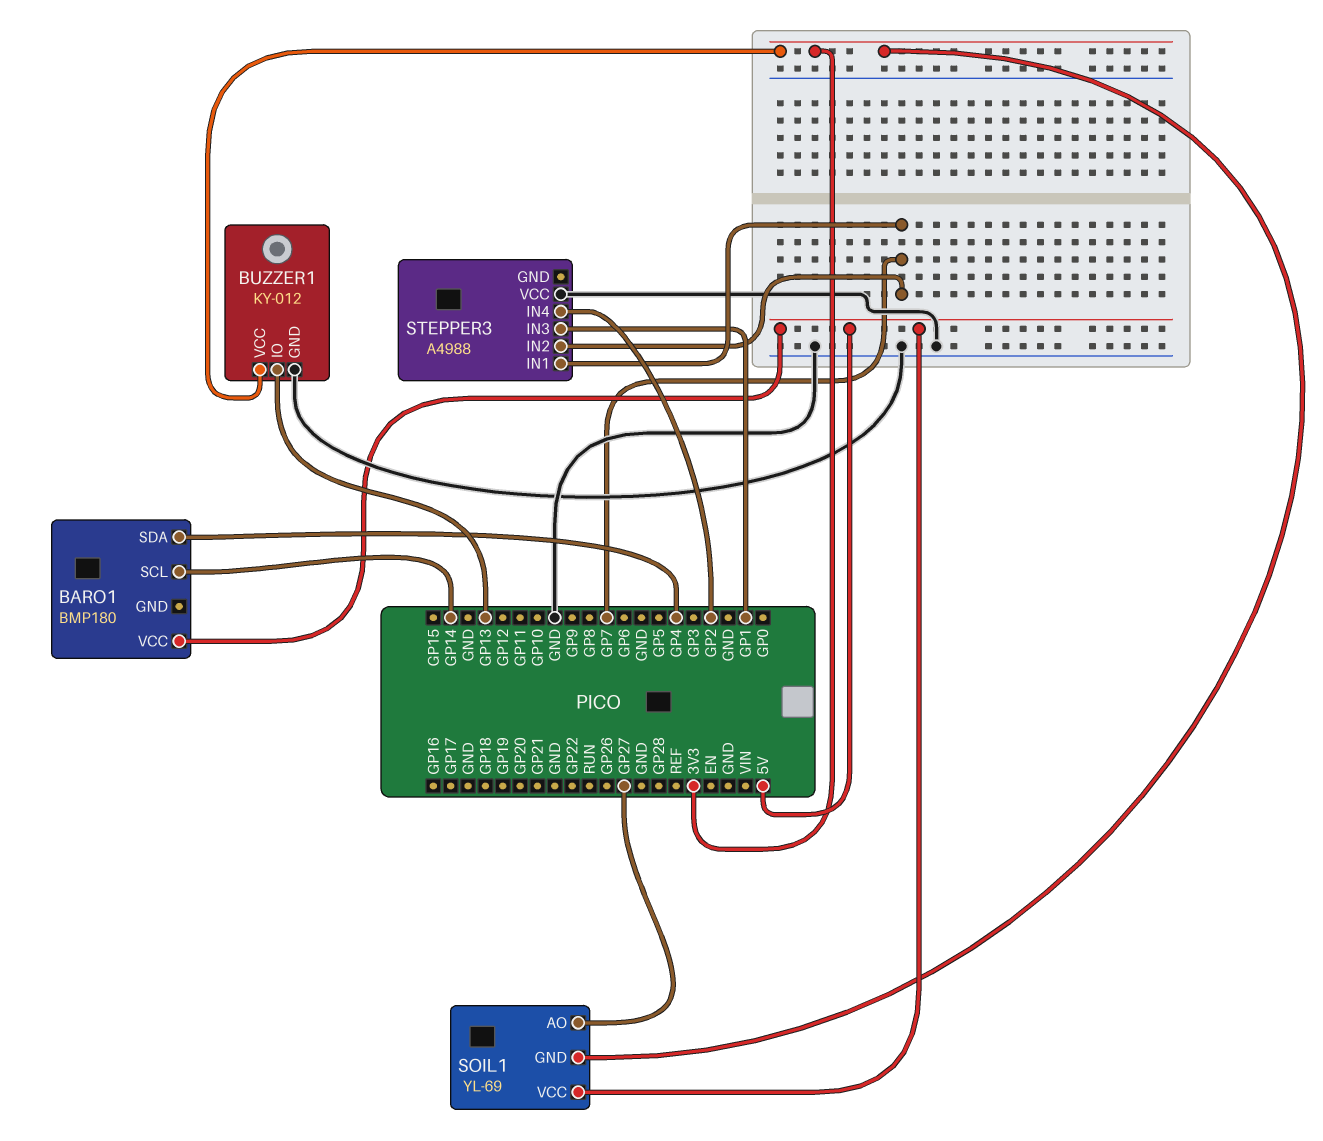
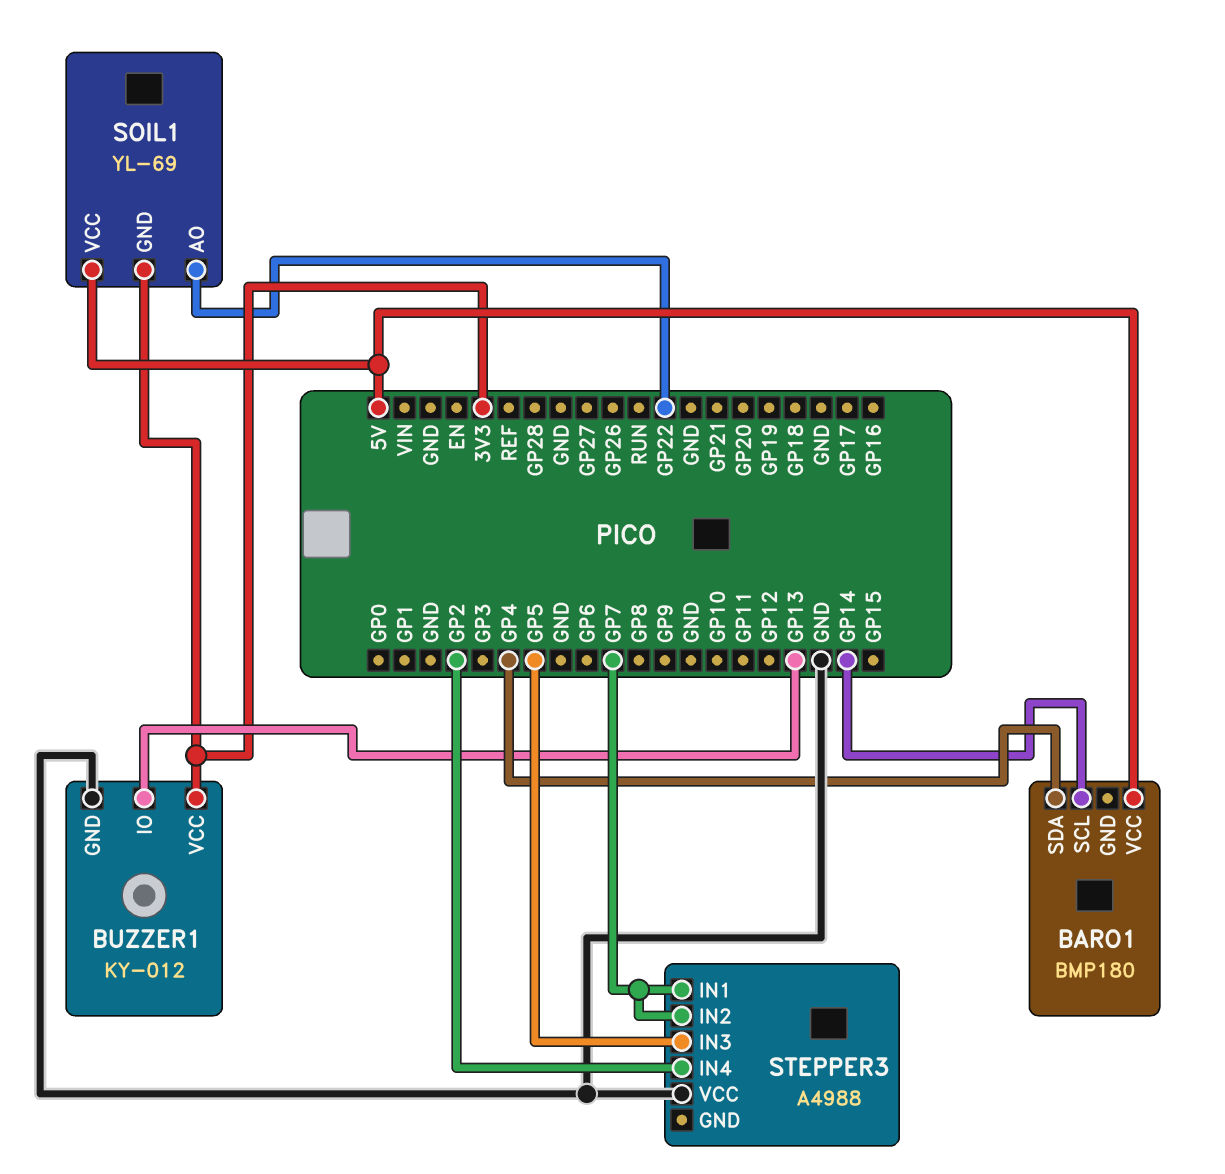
SOIL1 pin AO: GP27 -> GP22
STEPPER3 pin IN3: GP1 -> GP5

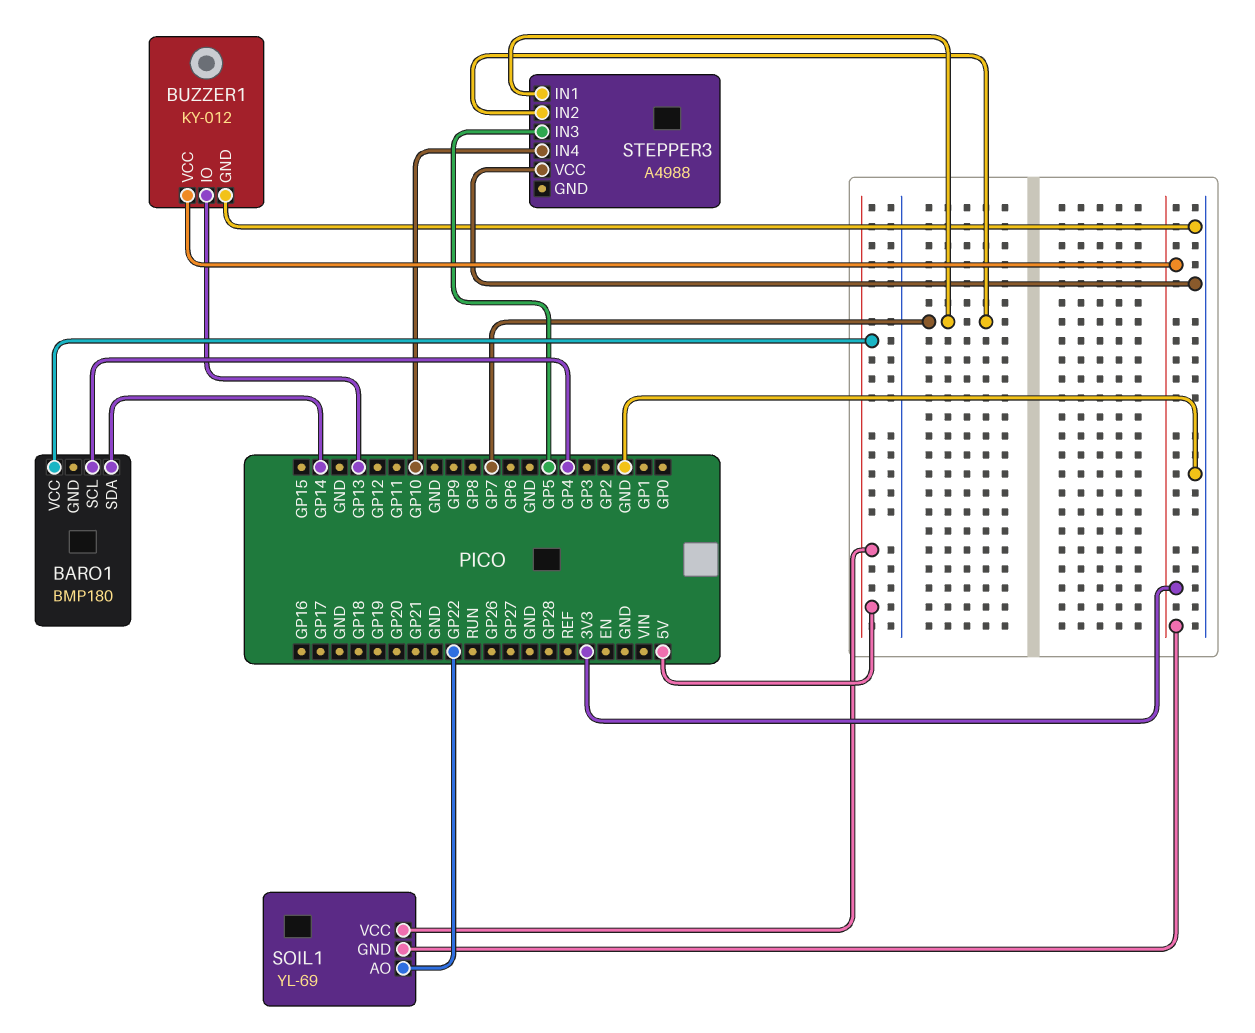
BARO1 pin SCL: GP14 -> GP4
BARO1 pin SDA: GP4 -> GP14
STEPPER3 pin IN4: GP2 -> GP10

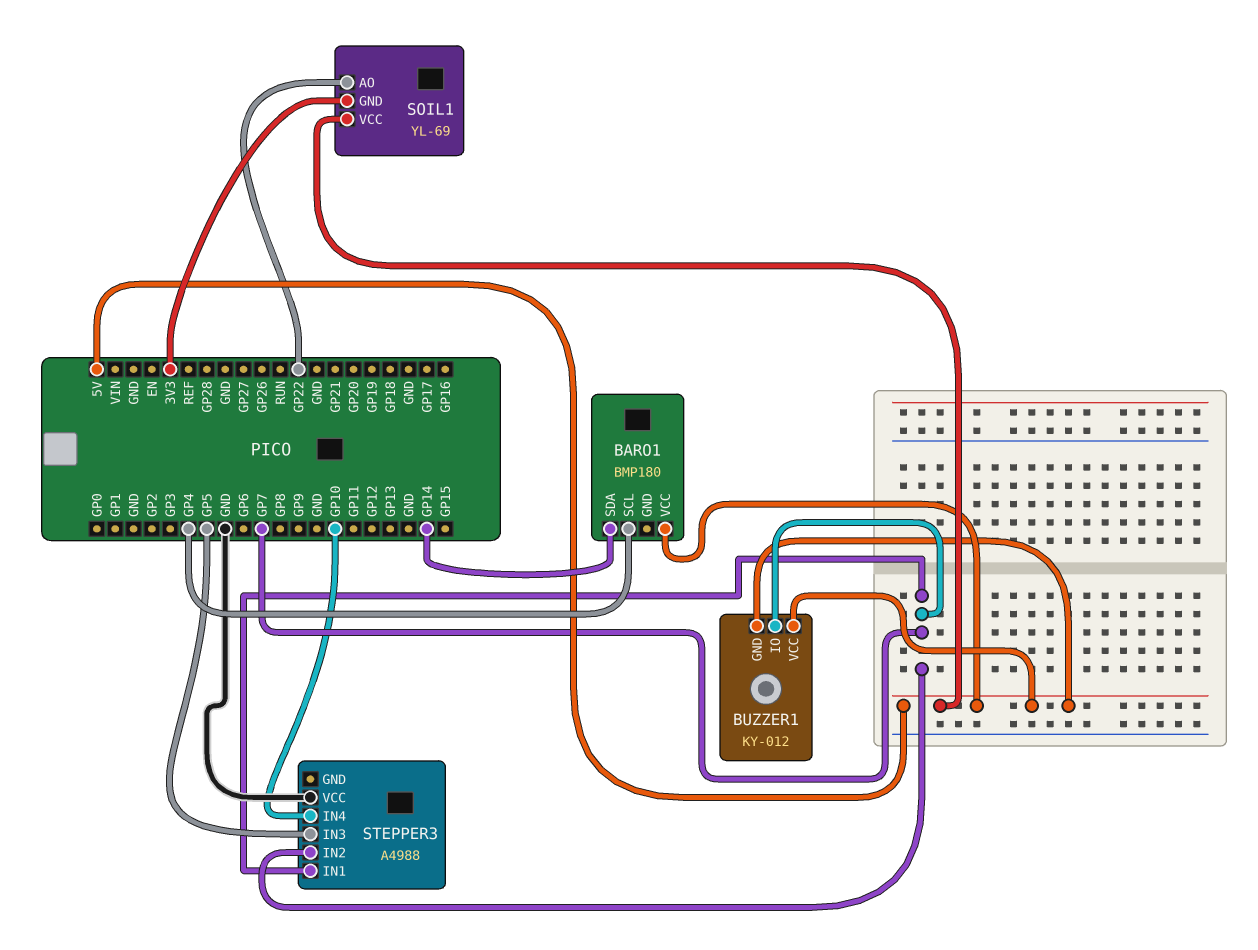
BUZZER1 pin GND: GND -> 5V
BUZZER1 pin IO: GP13 -> GP7
BUZZER1 pin VCC: 3V3 -> 5V

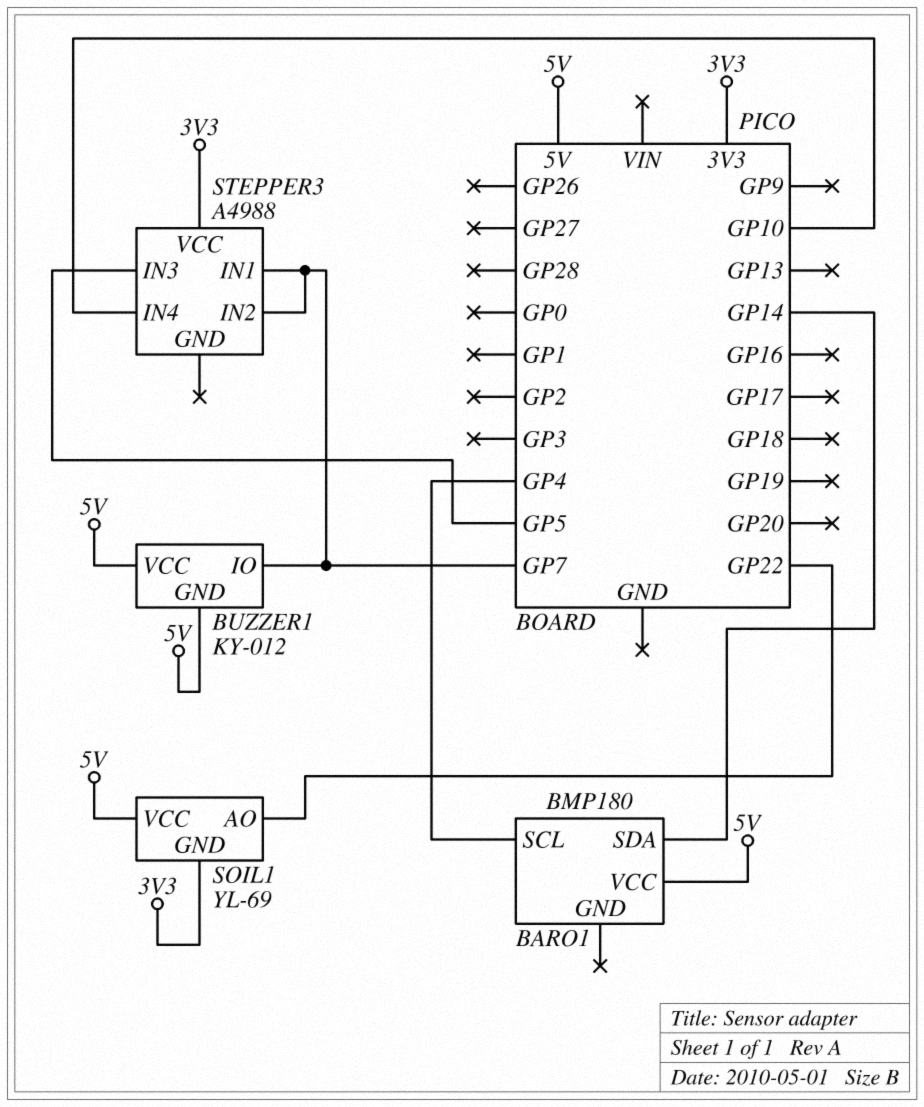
STEPPER3 pin VCC: GND -> 3V3

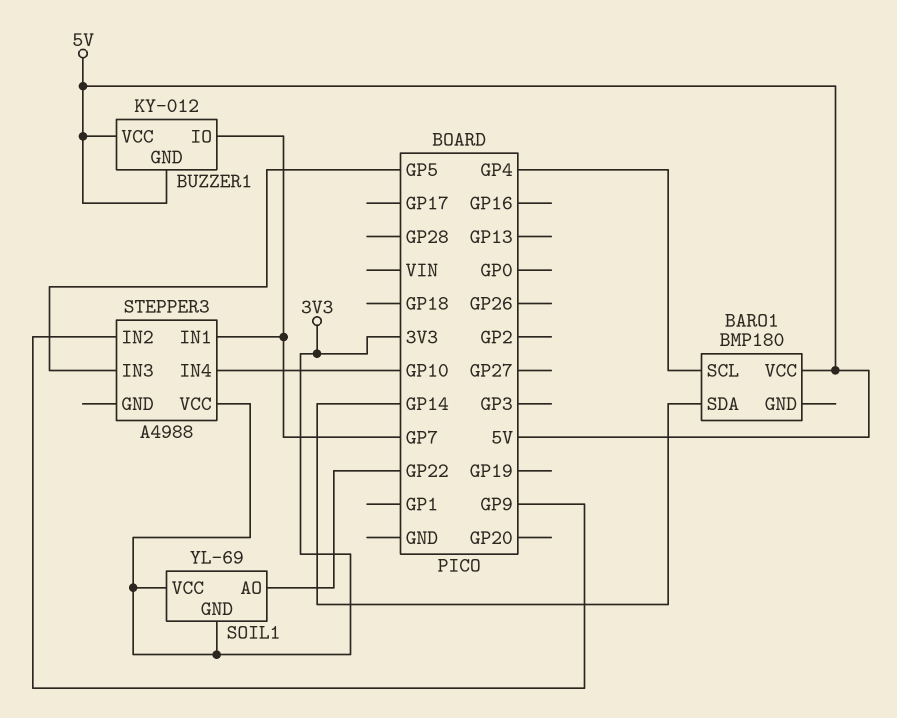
SOIL1 pin VCC: 5V -> 3V3
STEPPER3 pin IN2: GP7 -> GP9

